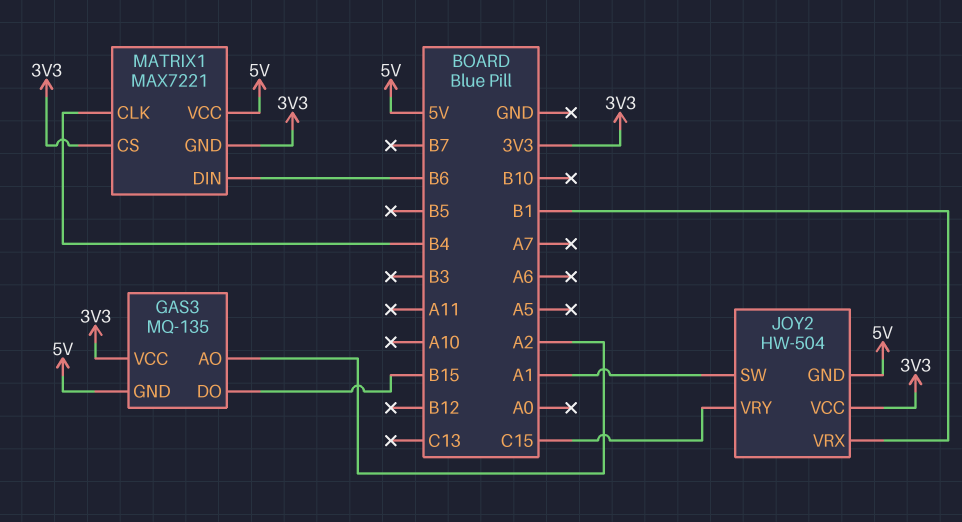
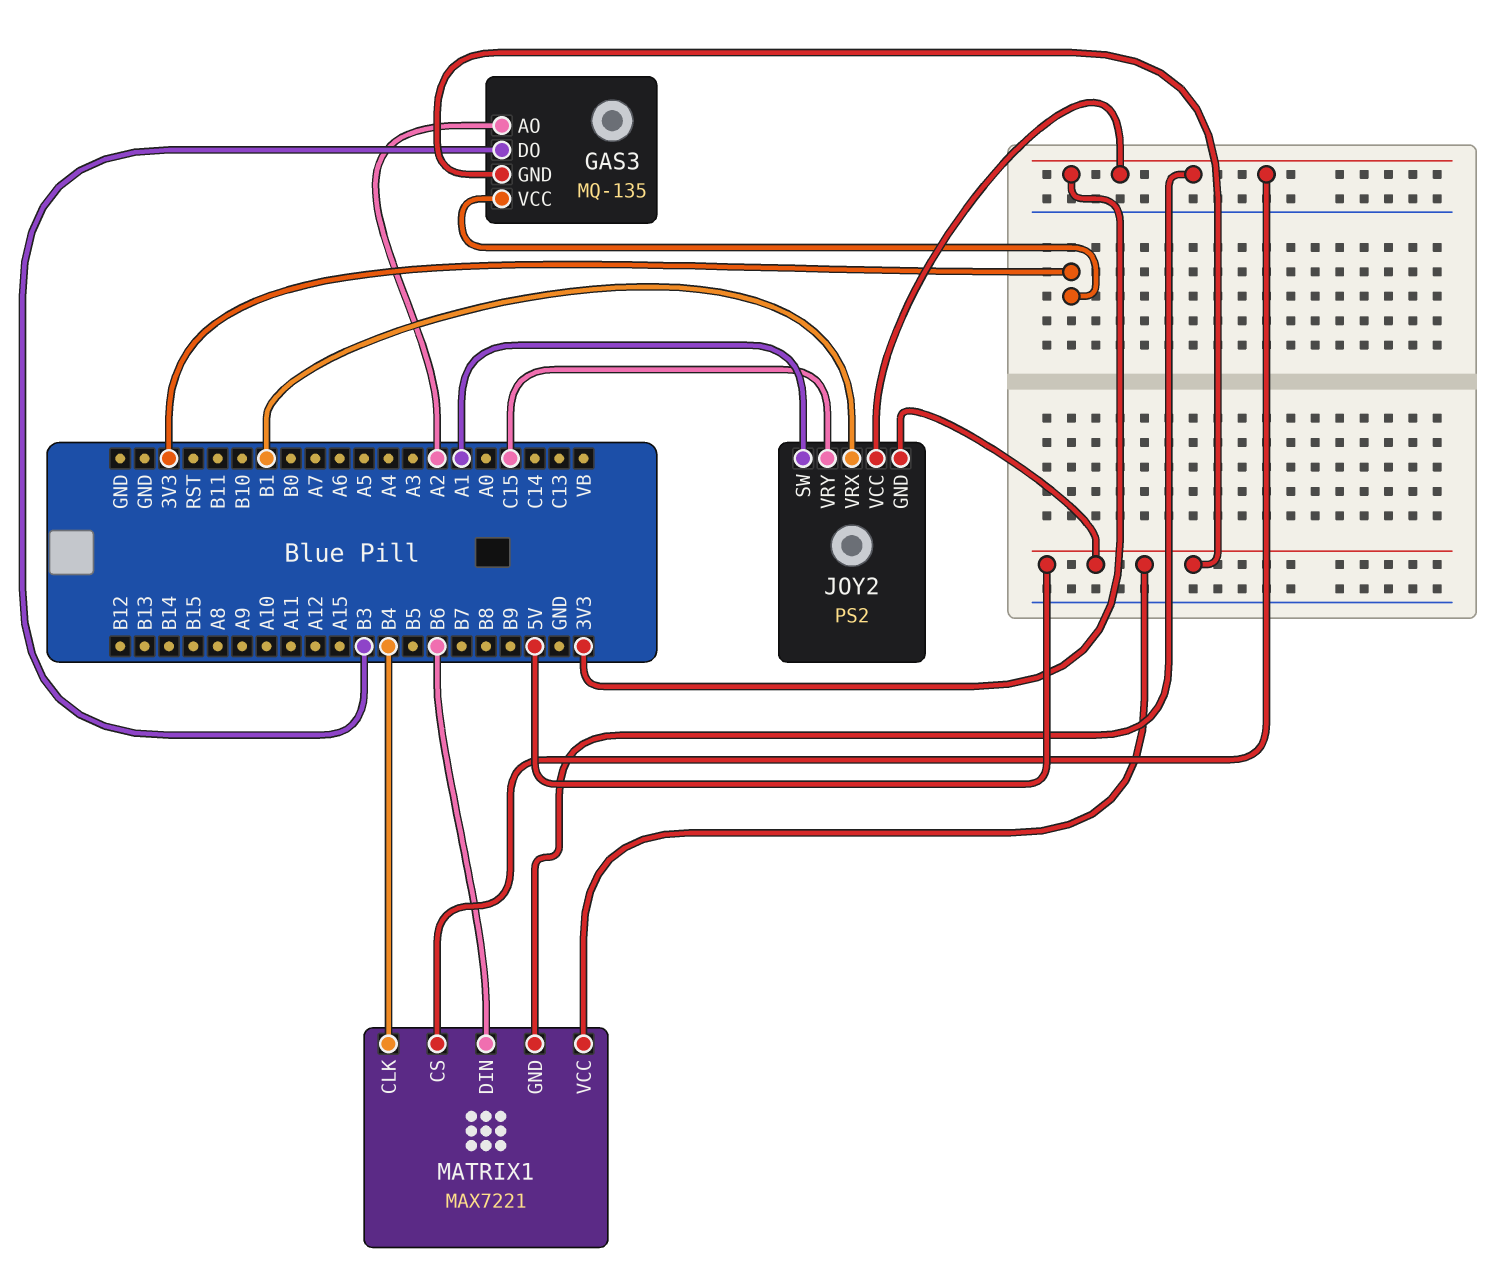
GAS3 pin DO: B15 -> B3
JOY2: HW-504 -> PS2

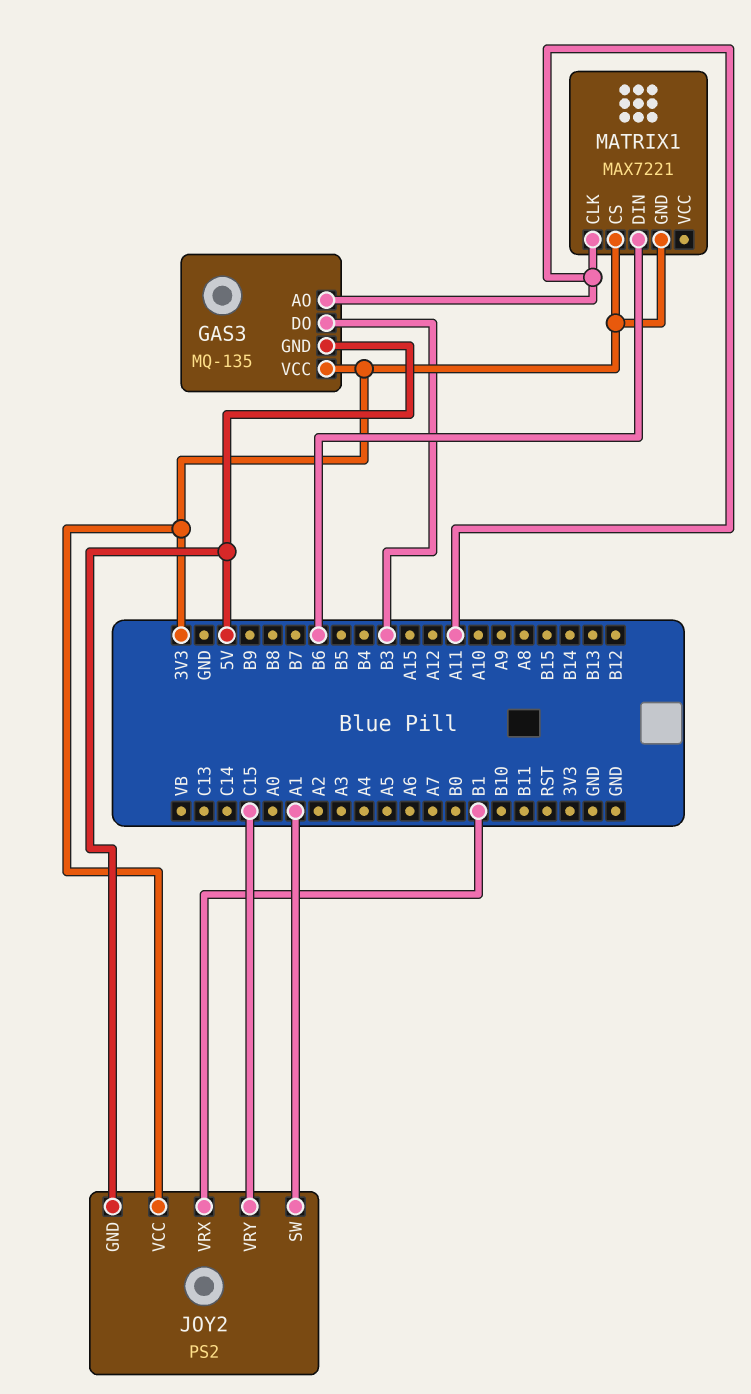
GAS3 pin AO: A2 -> A11
MATRIX1 pin CLK: B4 -> A11
MATRIX1 pin VCC: 5V -> none

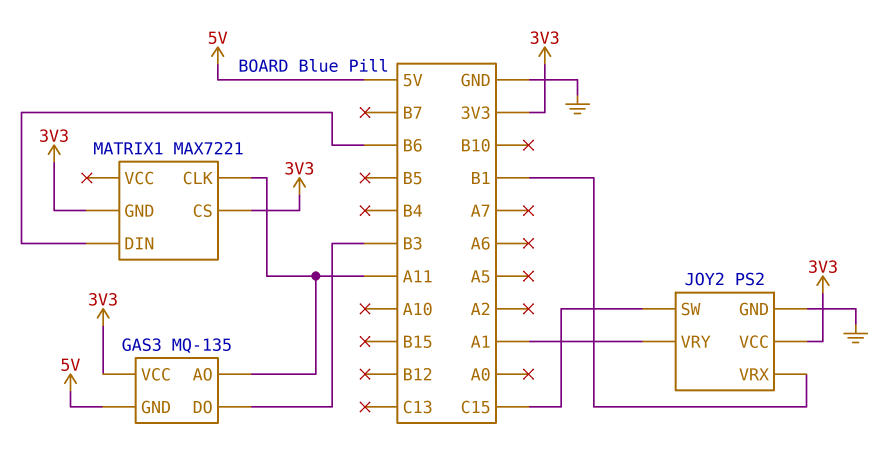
JOY2 pin GND: 5V -> GND
JOY2 pin SW: A1 -> C15
JOY2 pin VRY: C15 -> A1

